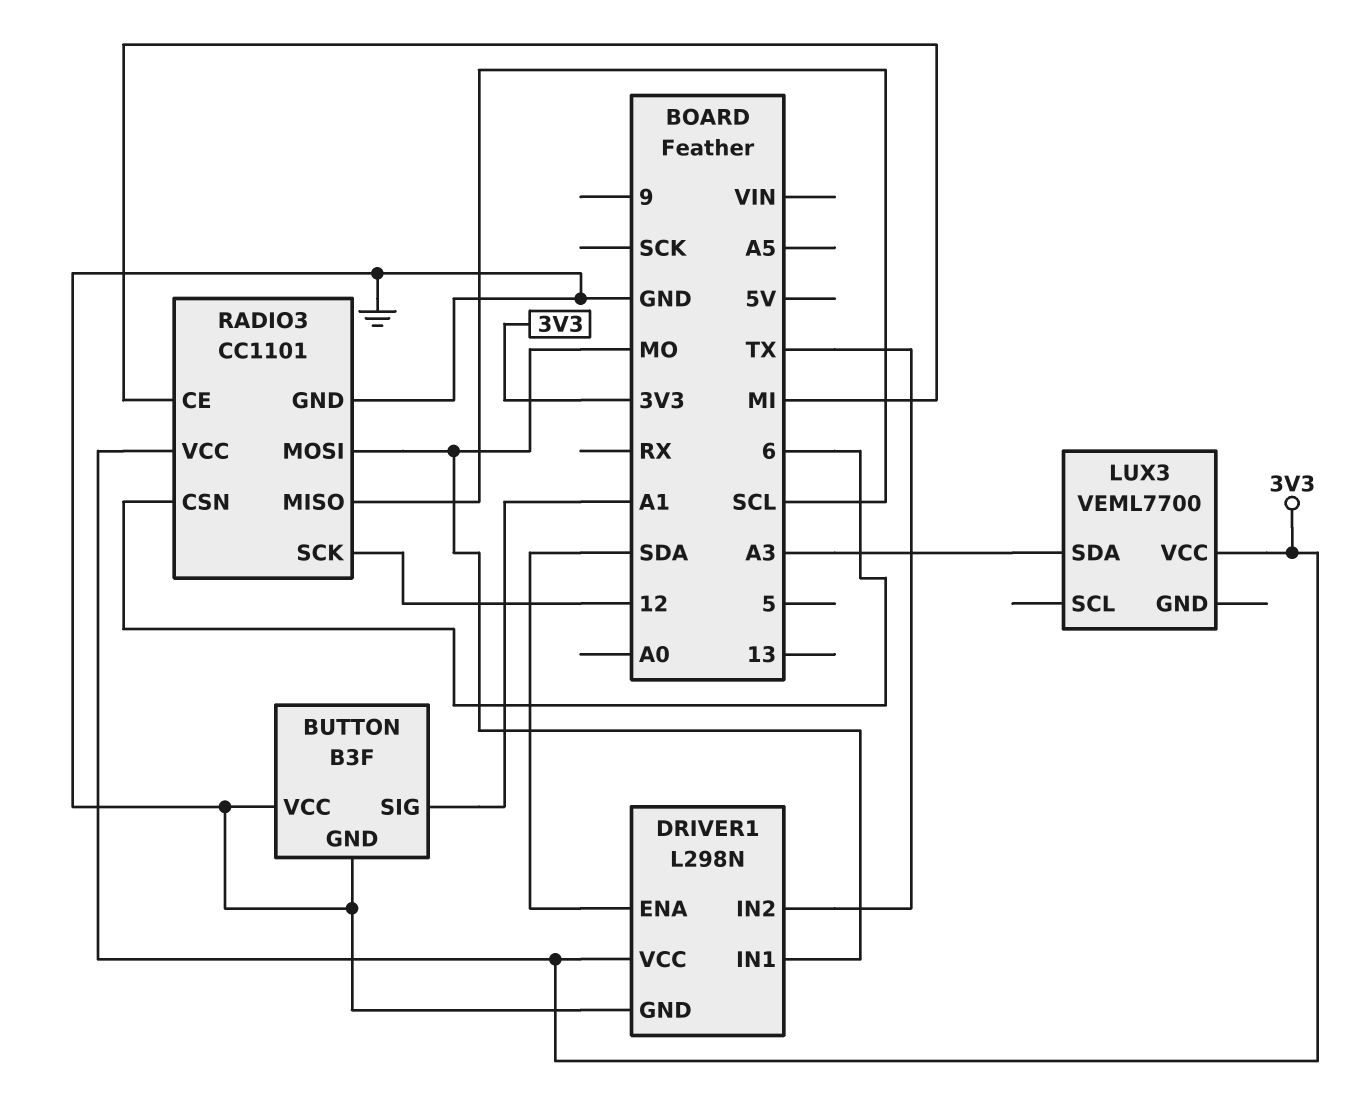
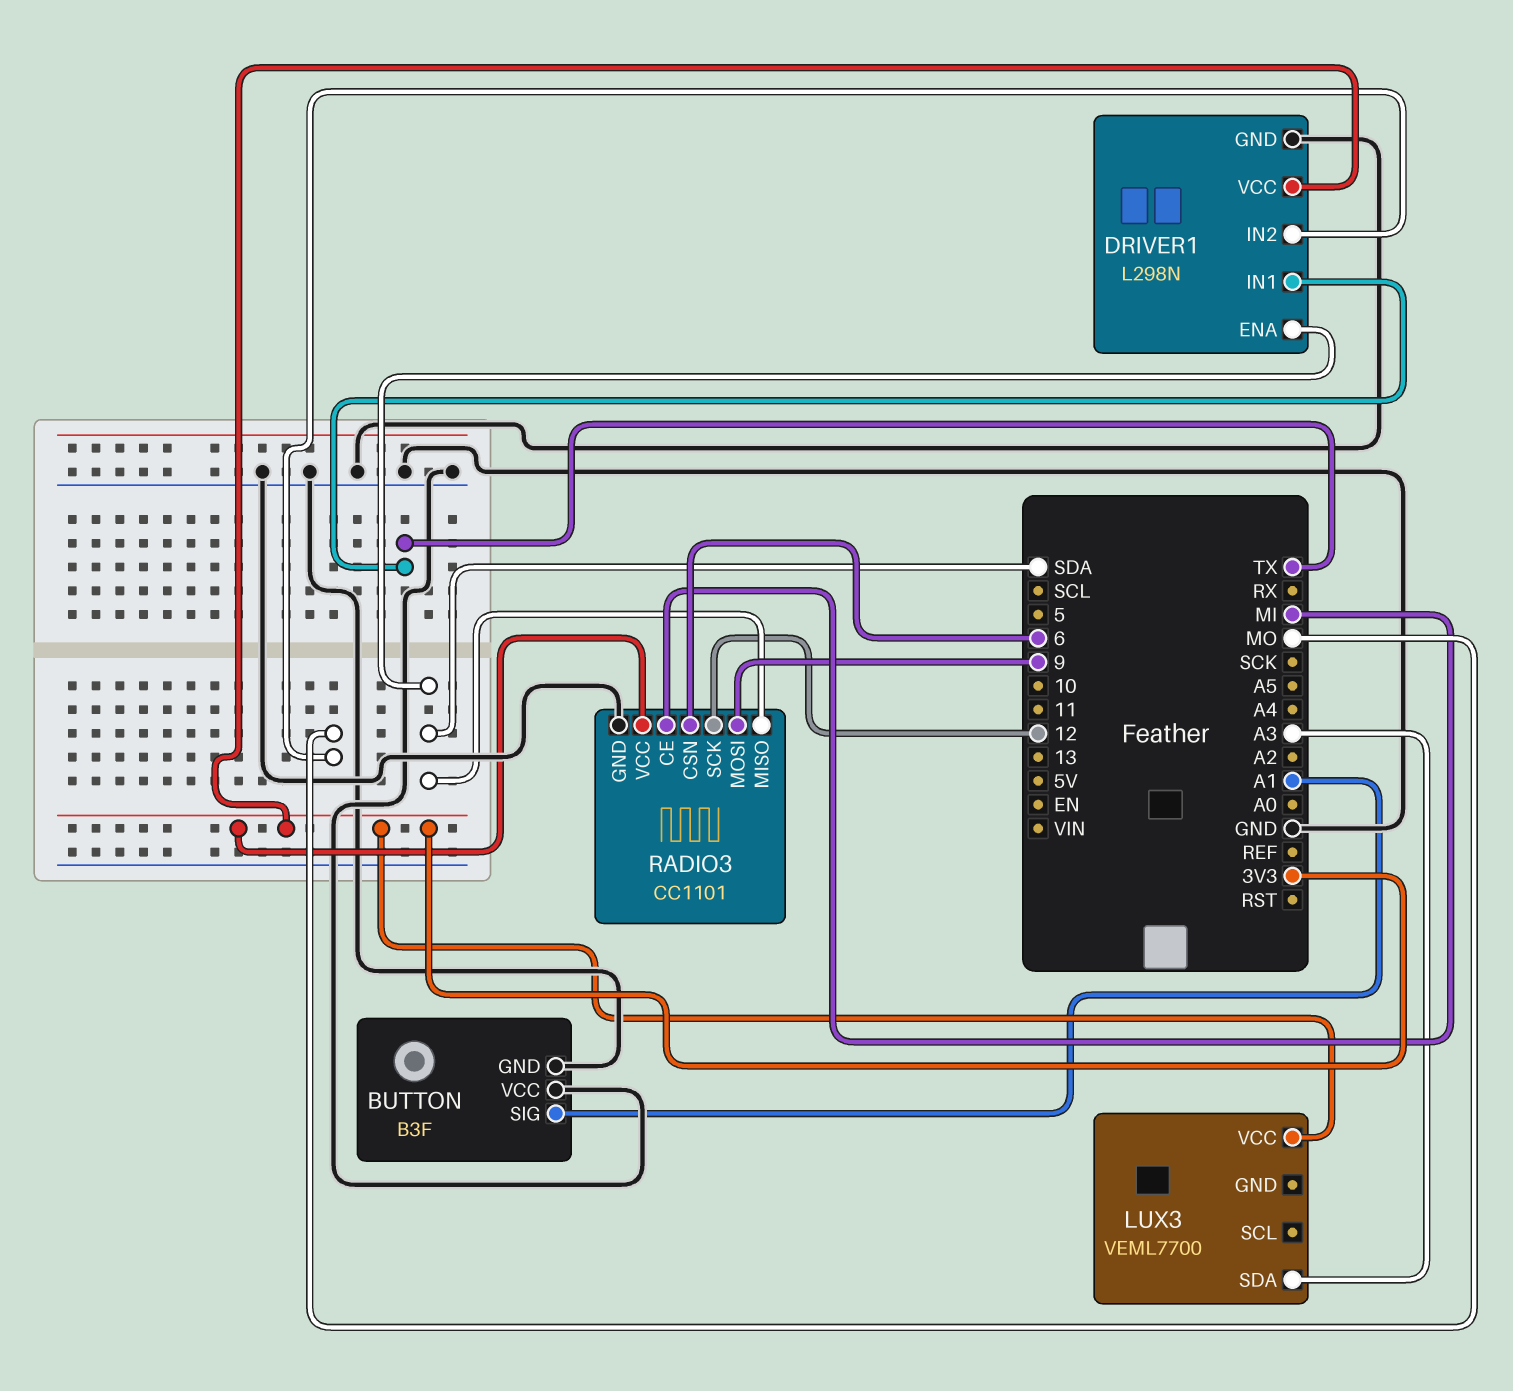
DRIVER1 pin IN1: MO -> TX
DRIVER1 pin IN2: TX -> MO
RADIO3 pin MISO: SCL -> SDA
RADIO3 pin MOSI: MO -> 9

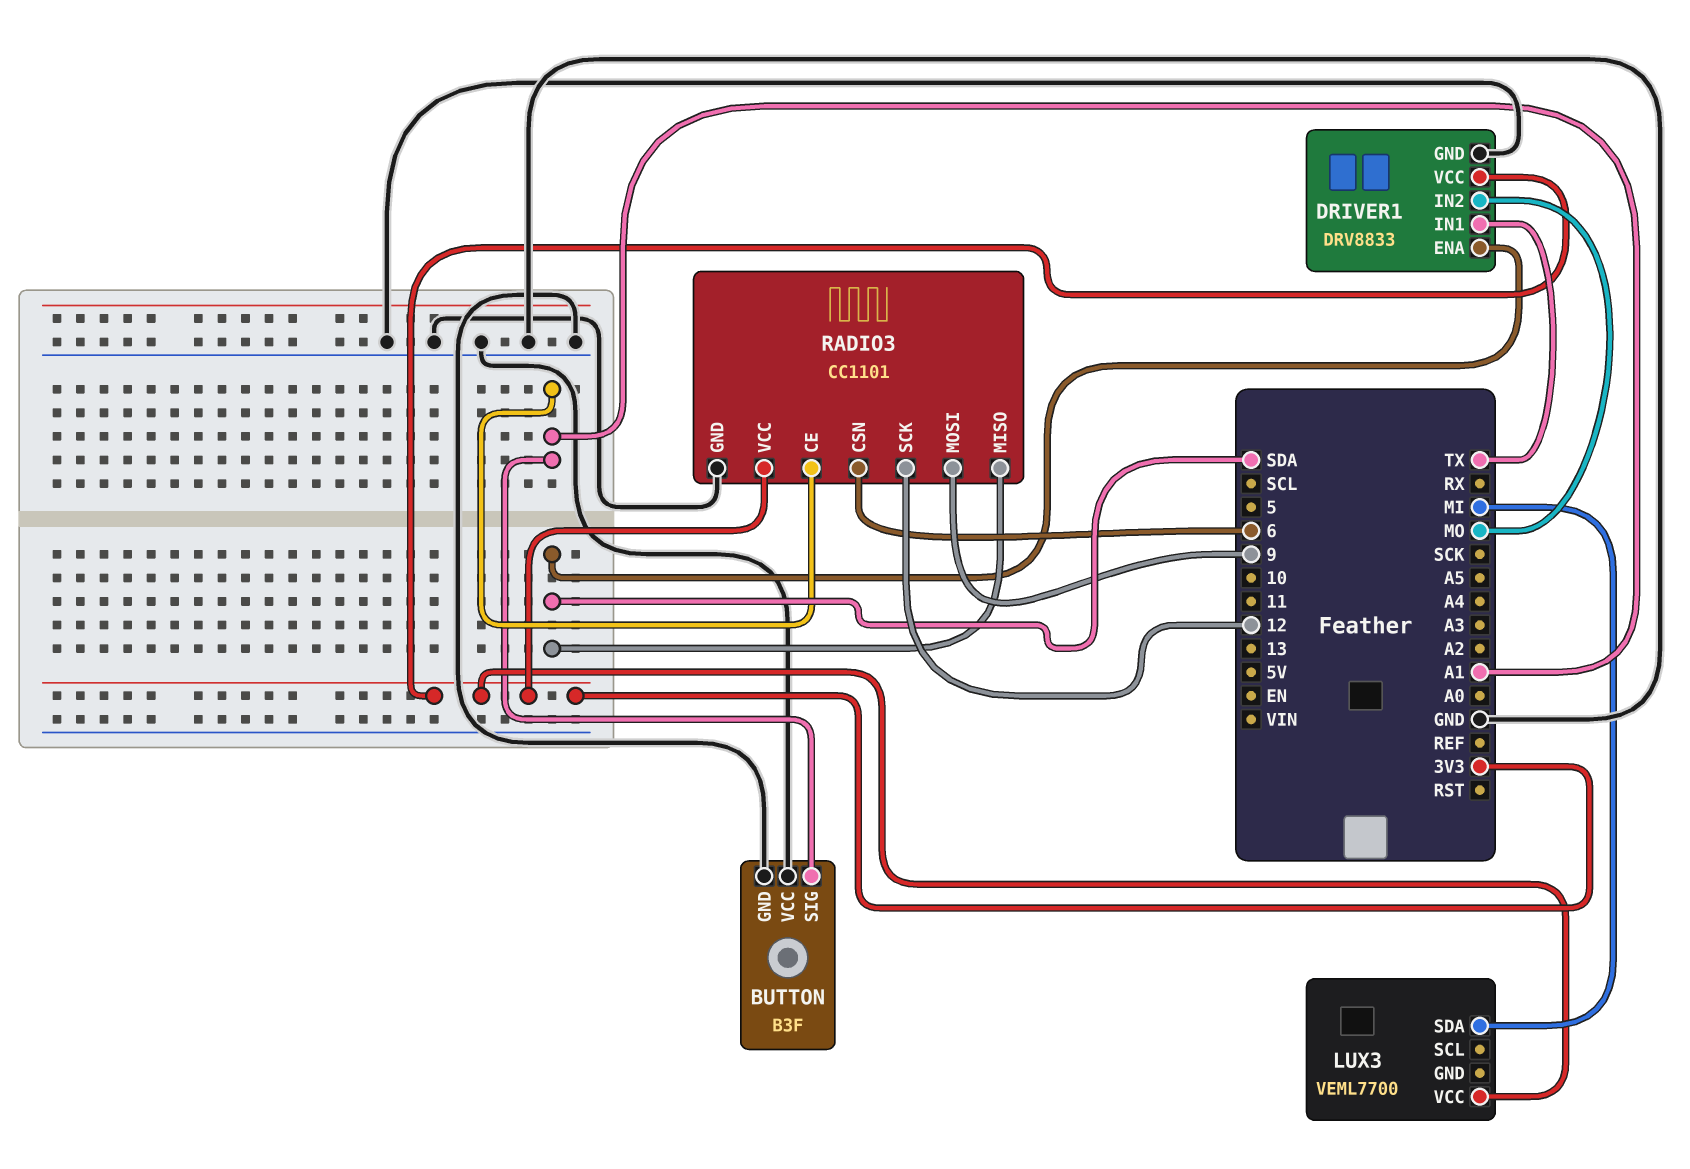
DRIVER1: L298N -> DRV8833
LUX3 pin SDA: A3 -> MI
RADIO3 pin CE: MI -> A1

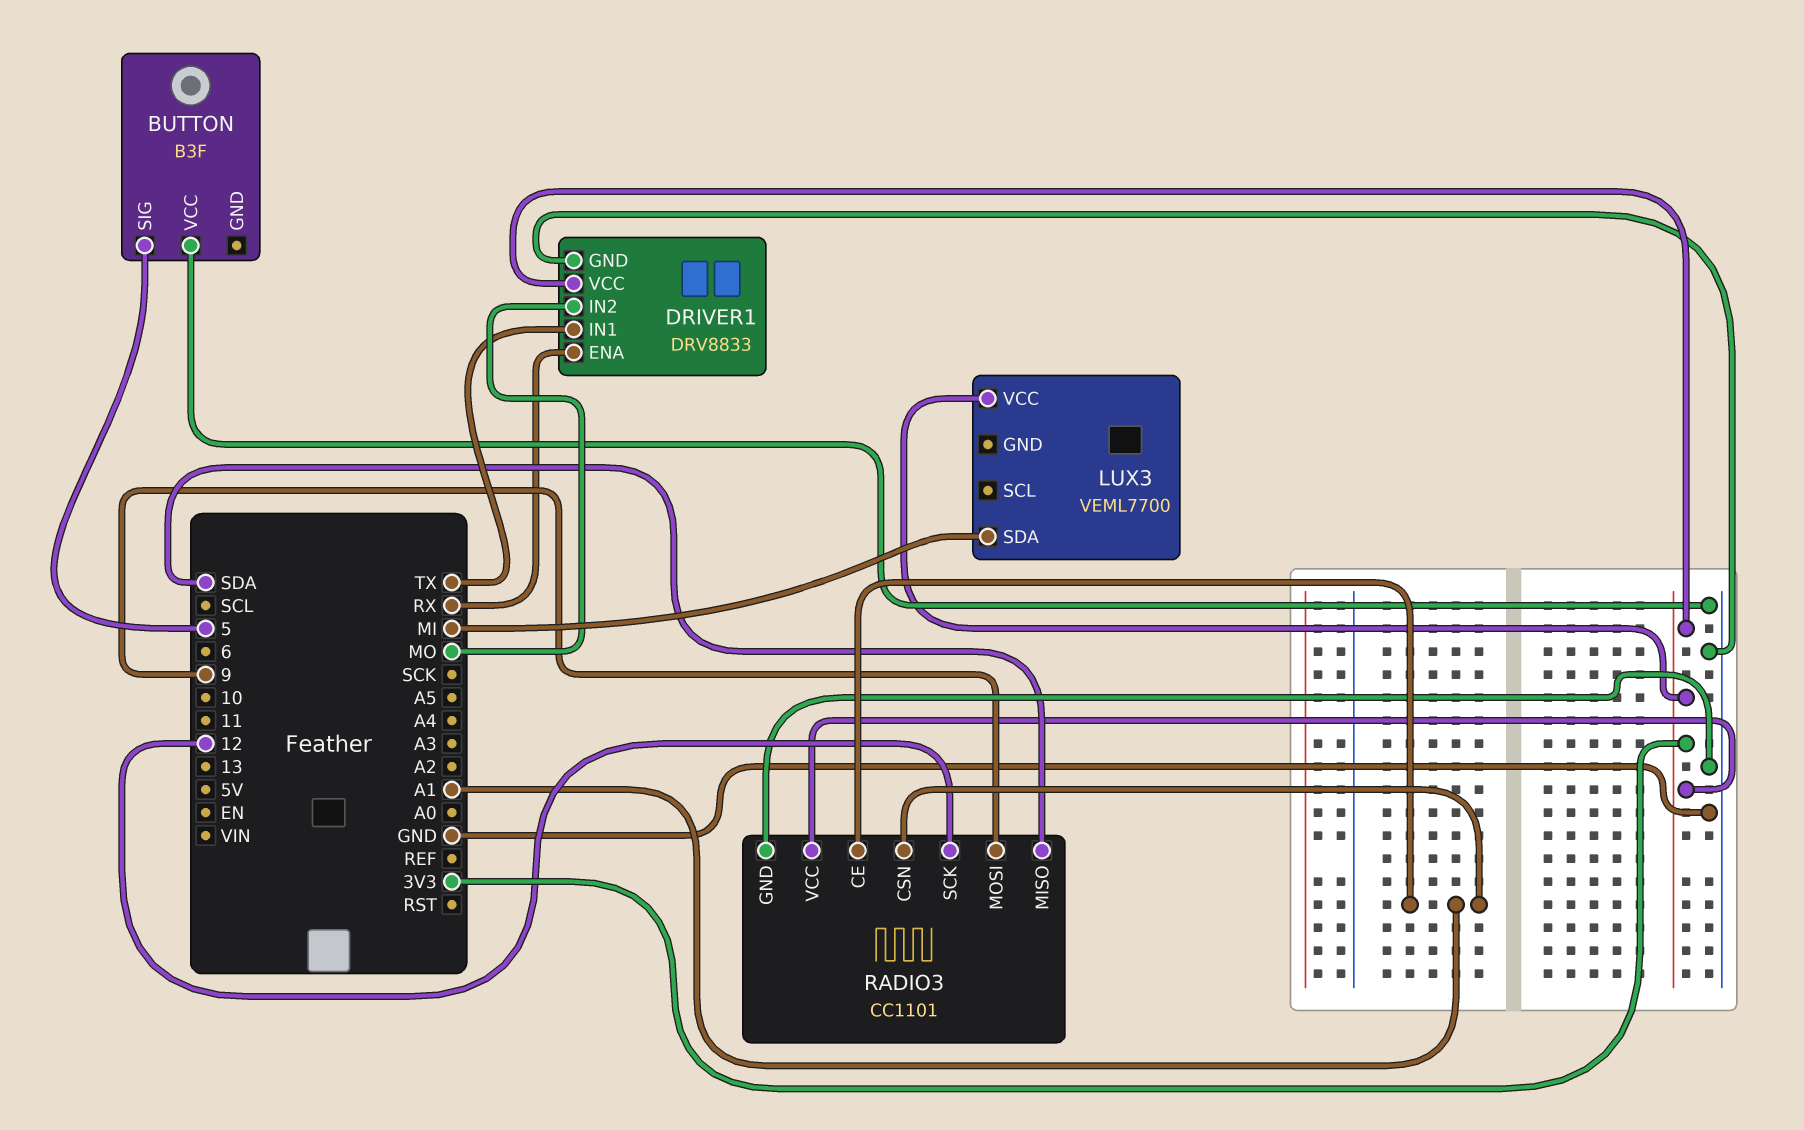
BUTTON pin GND: GND -> none
BUTTON pin SIG: A1 -> 5
DRIVER1 pin ENA: SDA -> RX
RADIO3 pin CSN: 6 -> A1

